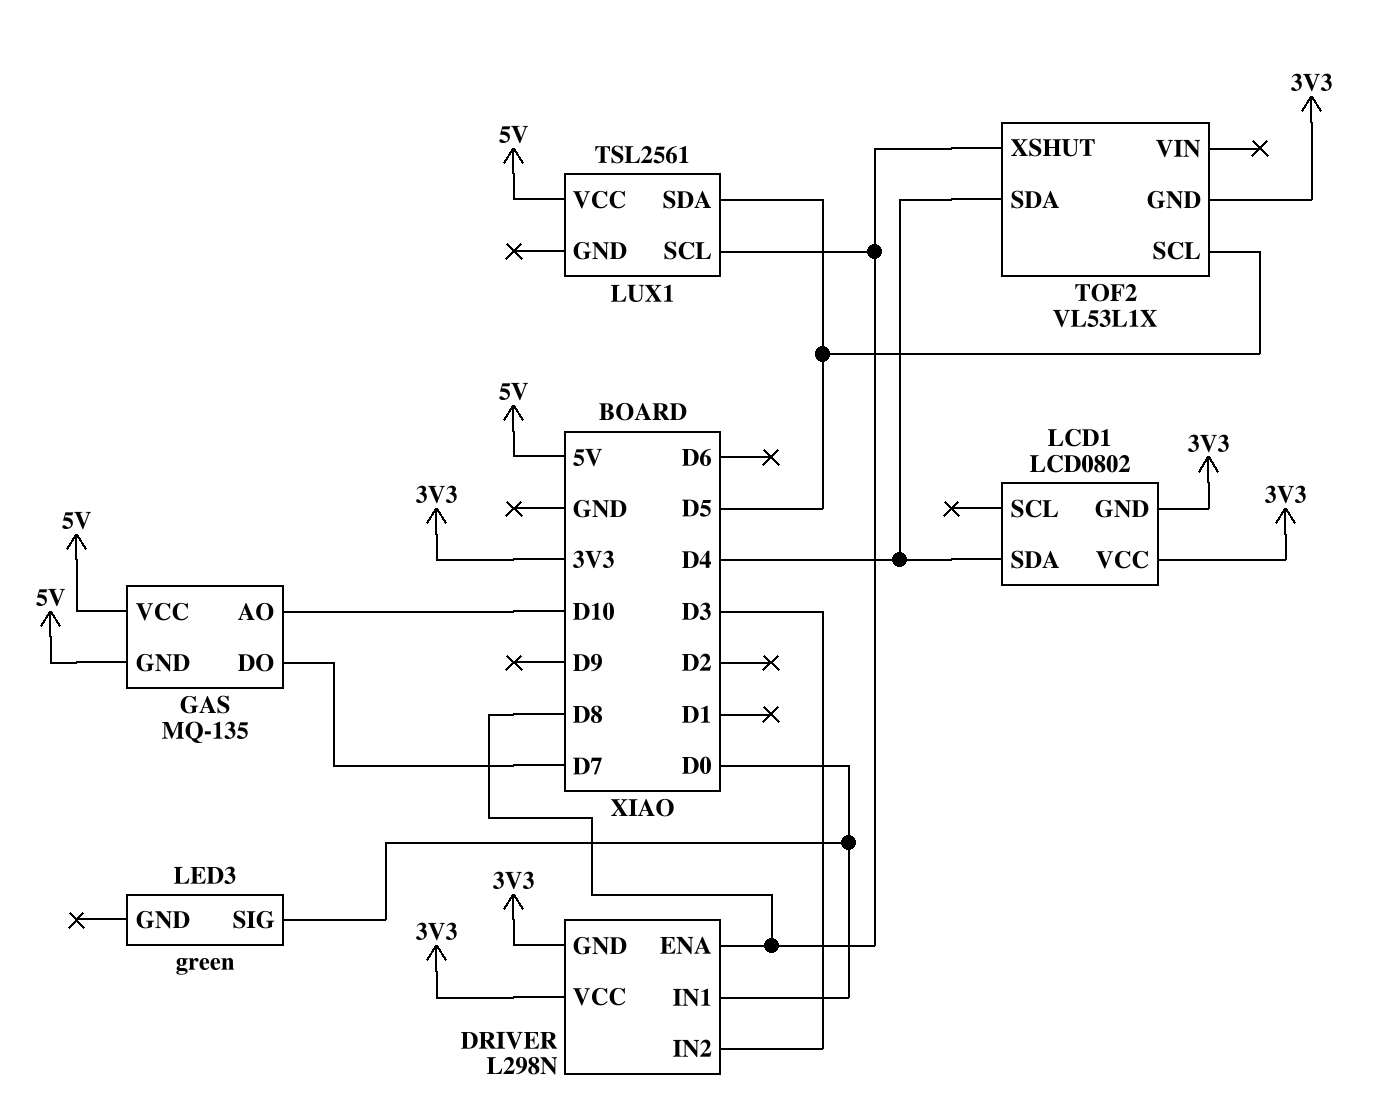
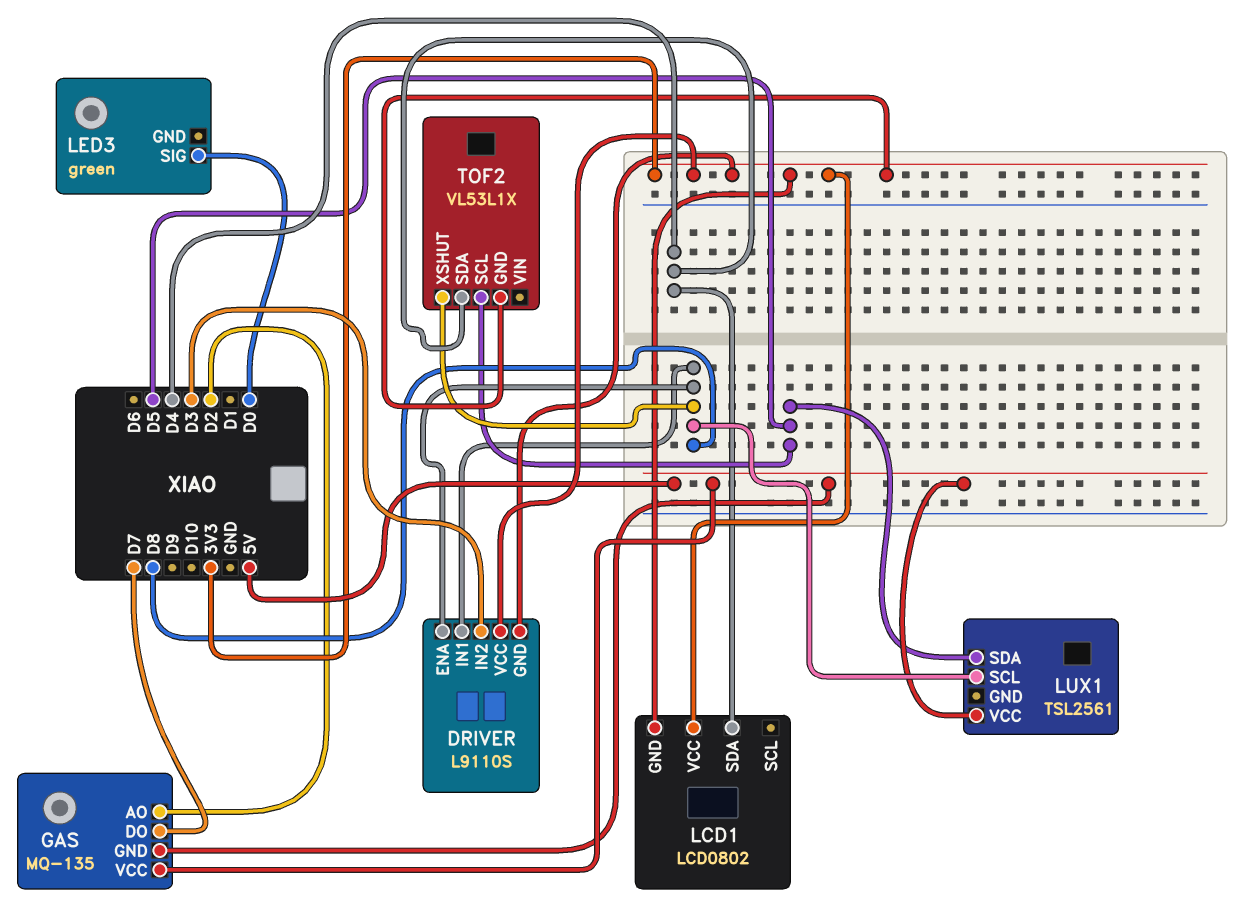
DRIVER: L298N -> L9110S
DRIVER pin IN1: D0 -> D8
GAS pin AO: D10 -> D2

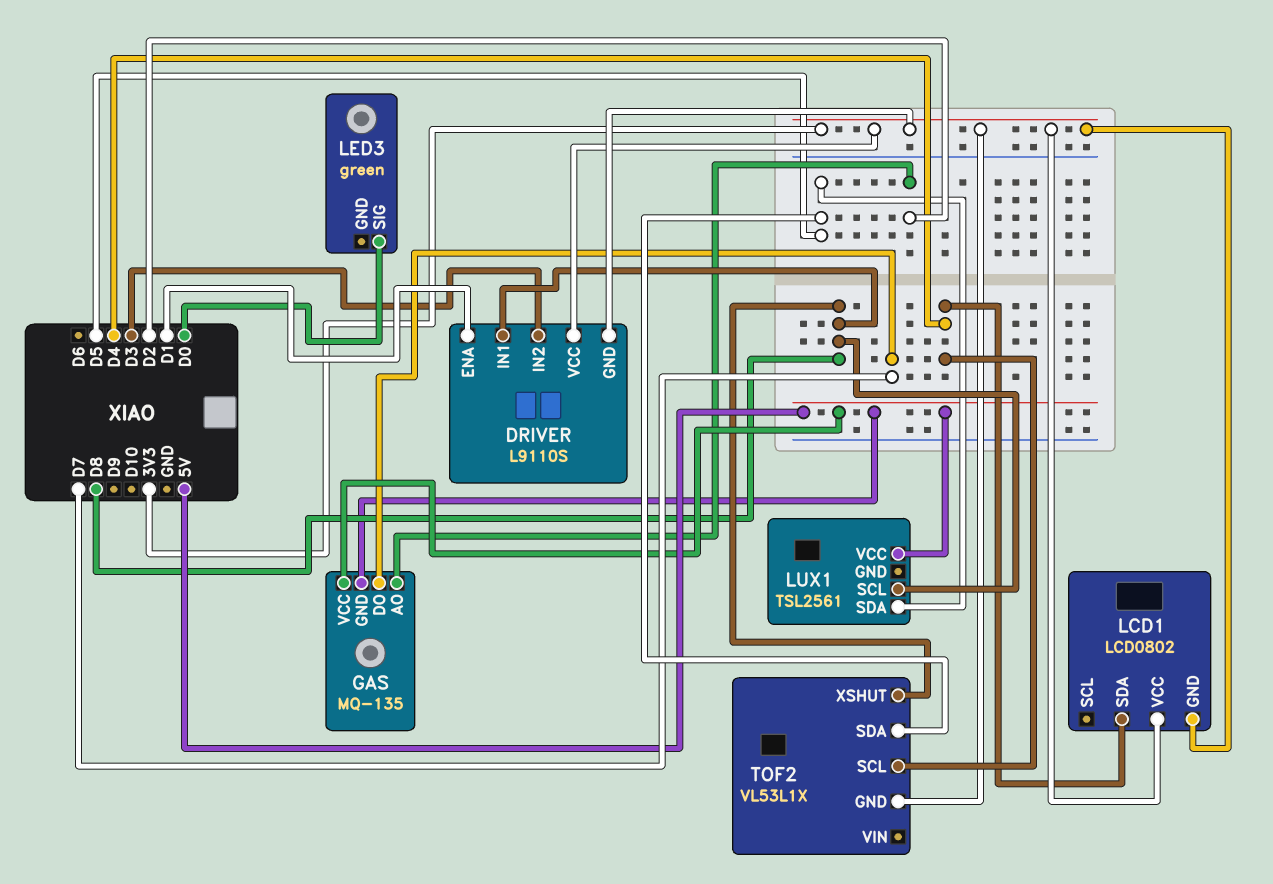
DRIVER pin ENA: D8 -> D1
TOF2 pin SCL: D5 -> D4
TOF2 pin SDA: D4 -> D5

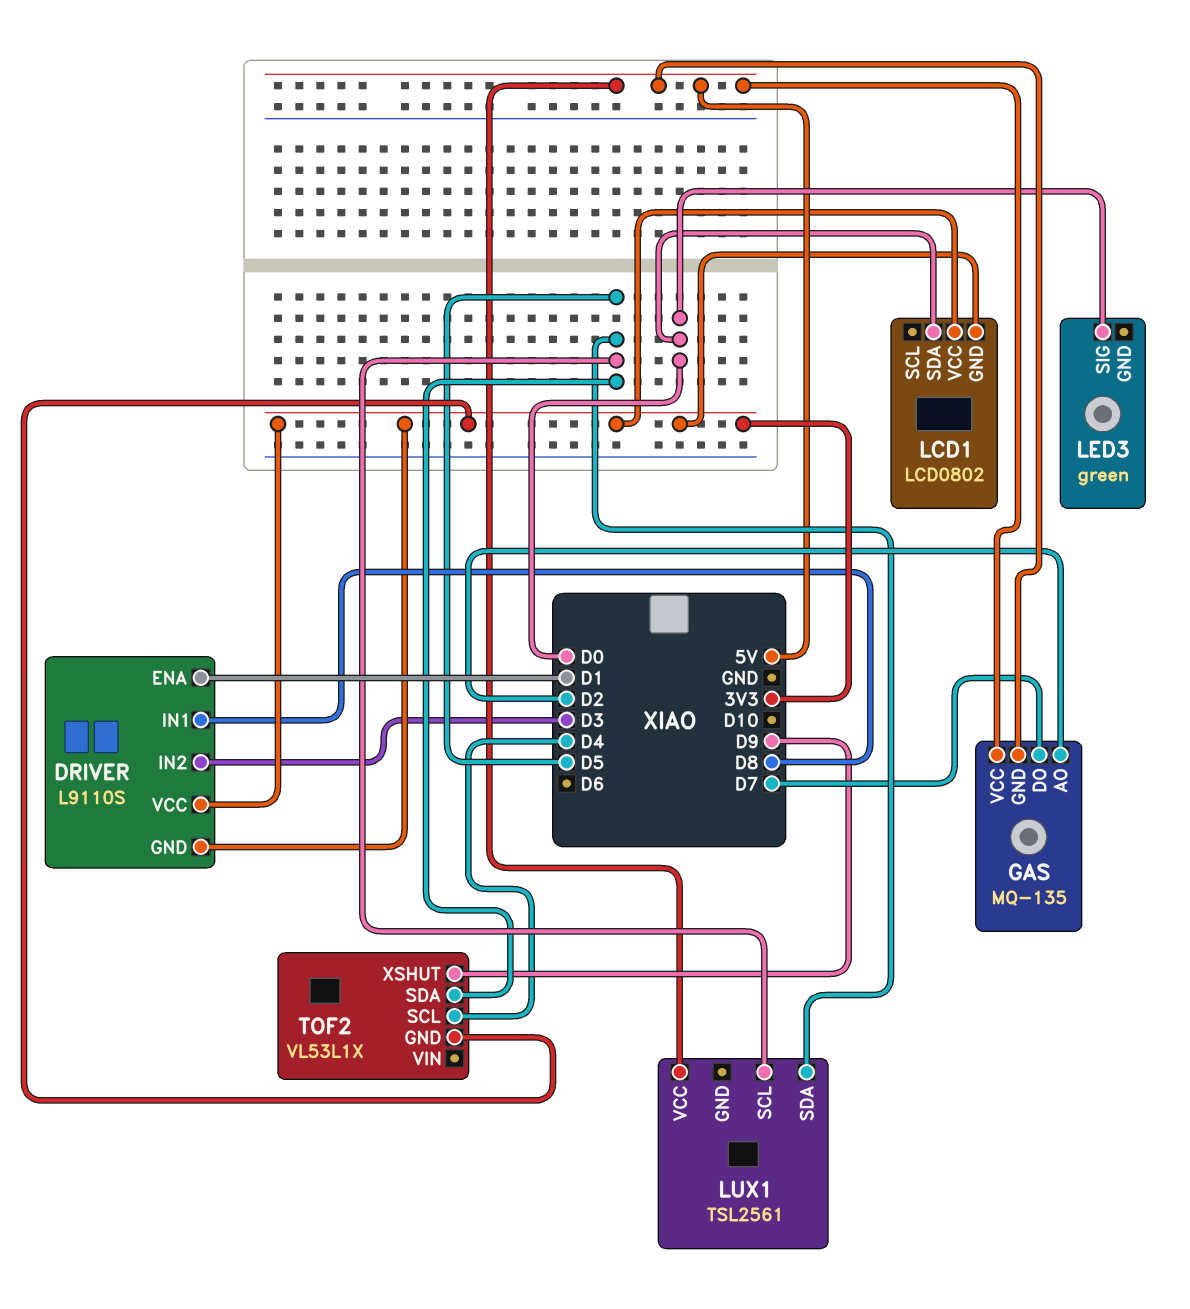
LCD1 pin SDA: D4 -> D0
LUX1 pin SCL: D8 -> D5
TOF2 pin XSHUT: D8 -> D9

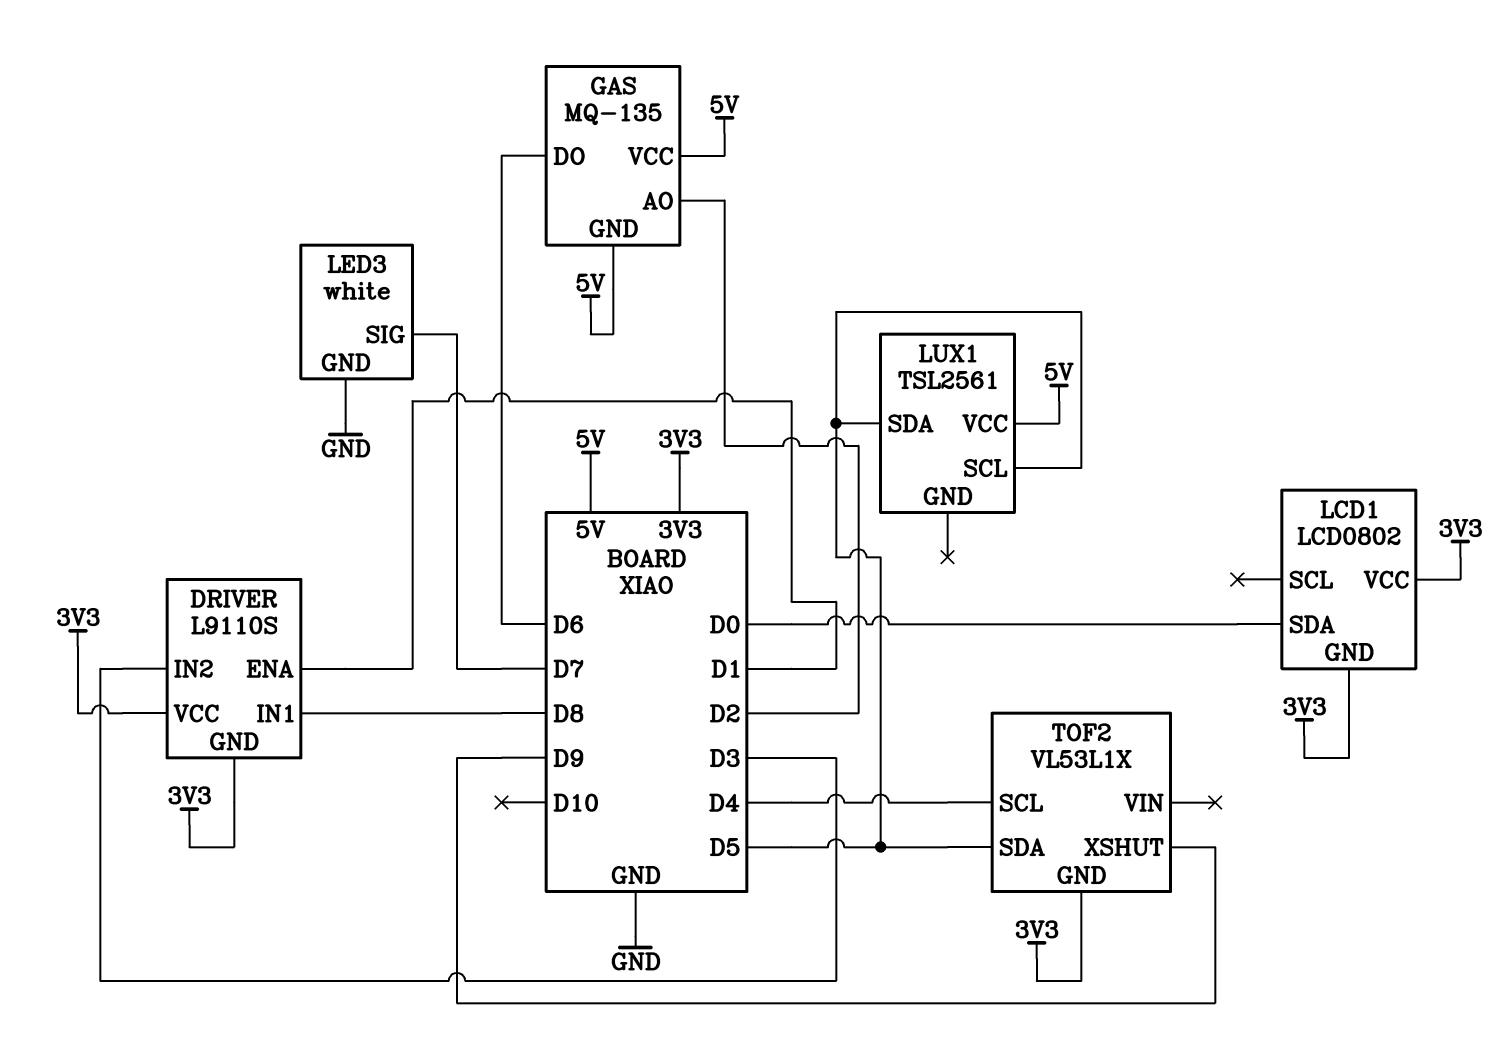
GAS pin DO: D7 -> D6
LED3: green -> white
LED3 pin GND: none -> GND
LED3 pin SIG: D0 -> D7

